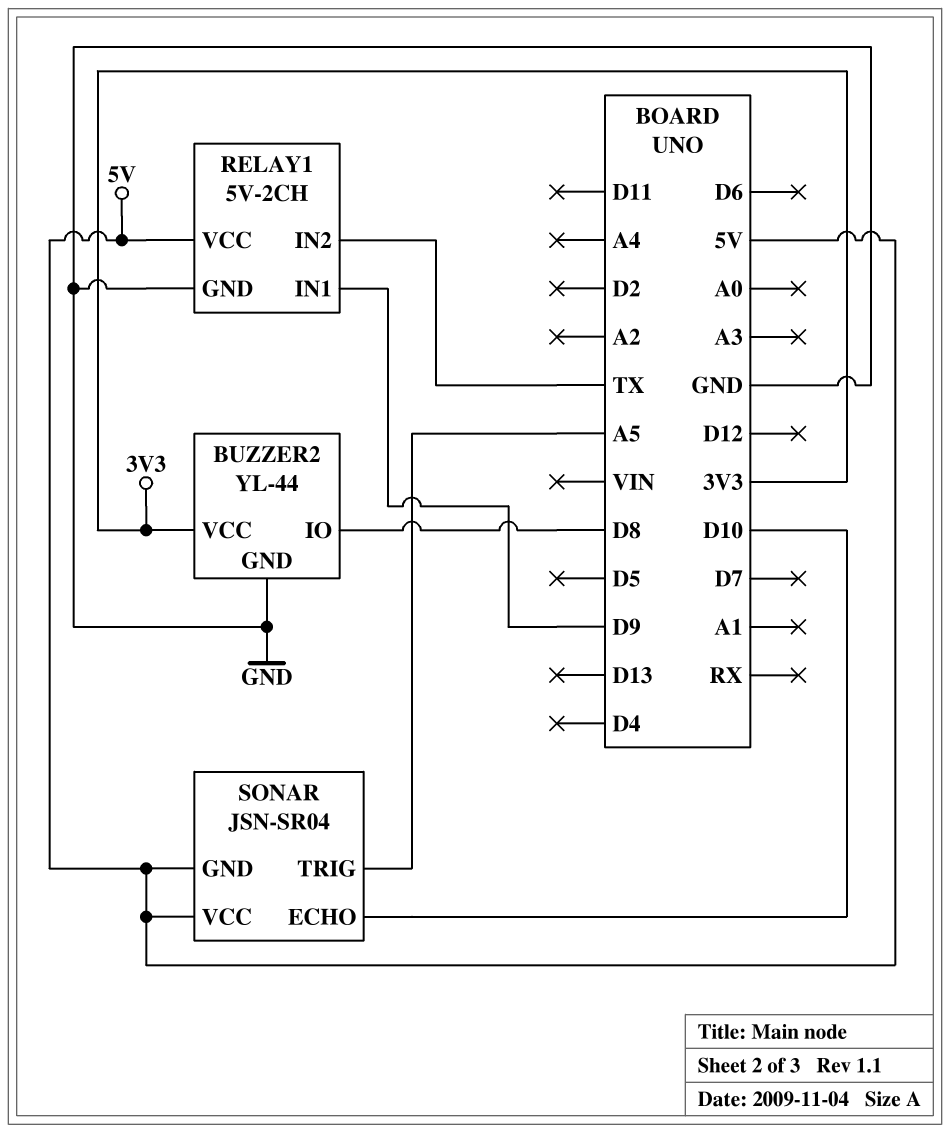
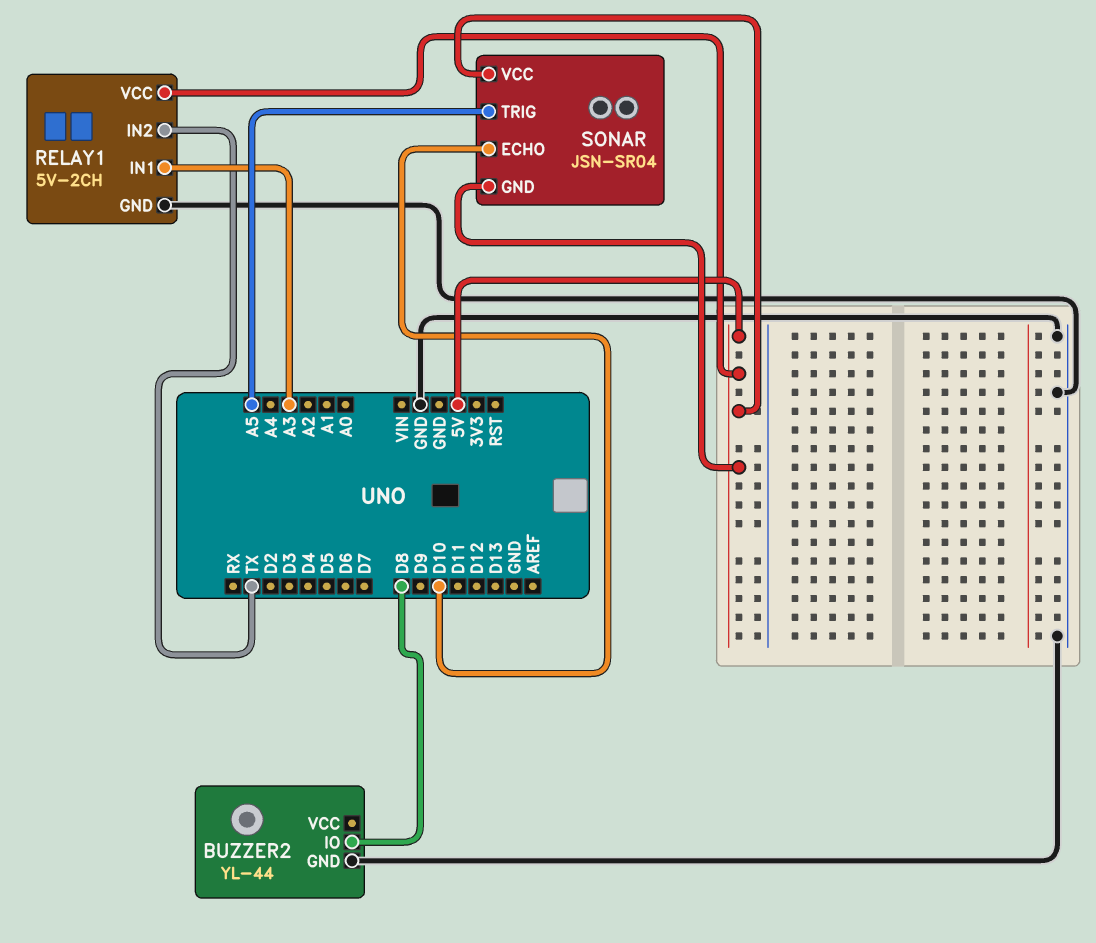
BUZZER2 pin VCC: 3V3 -> none
RELAY1 pin IN1: D9 -> A3

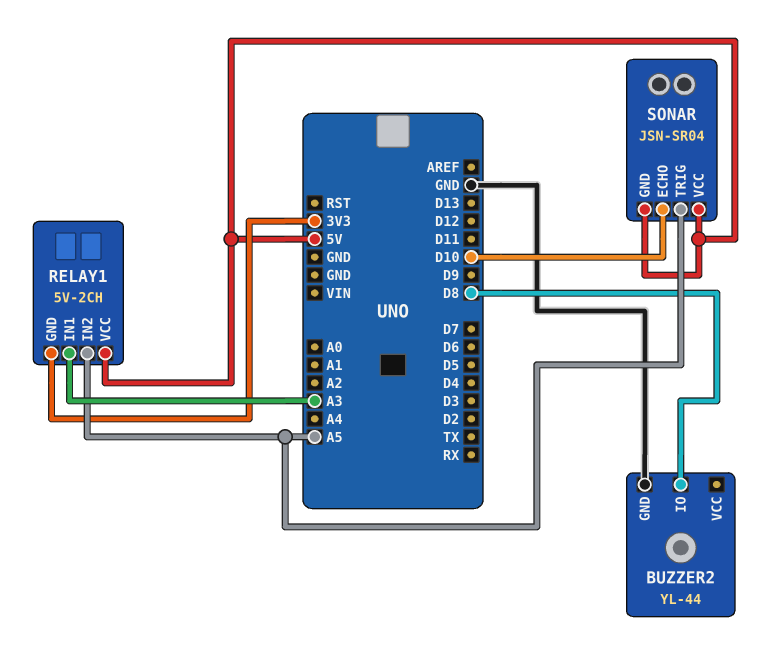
RELAY1 pin GND: GND -> 3V3
RELAY1 pin IN2: TX -> A5

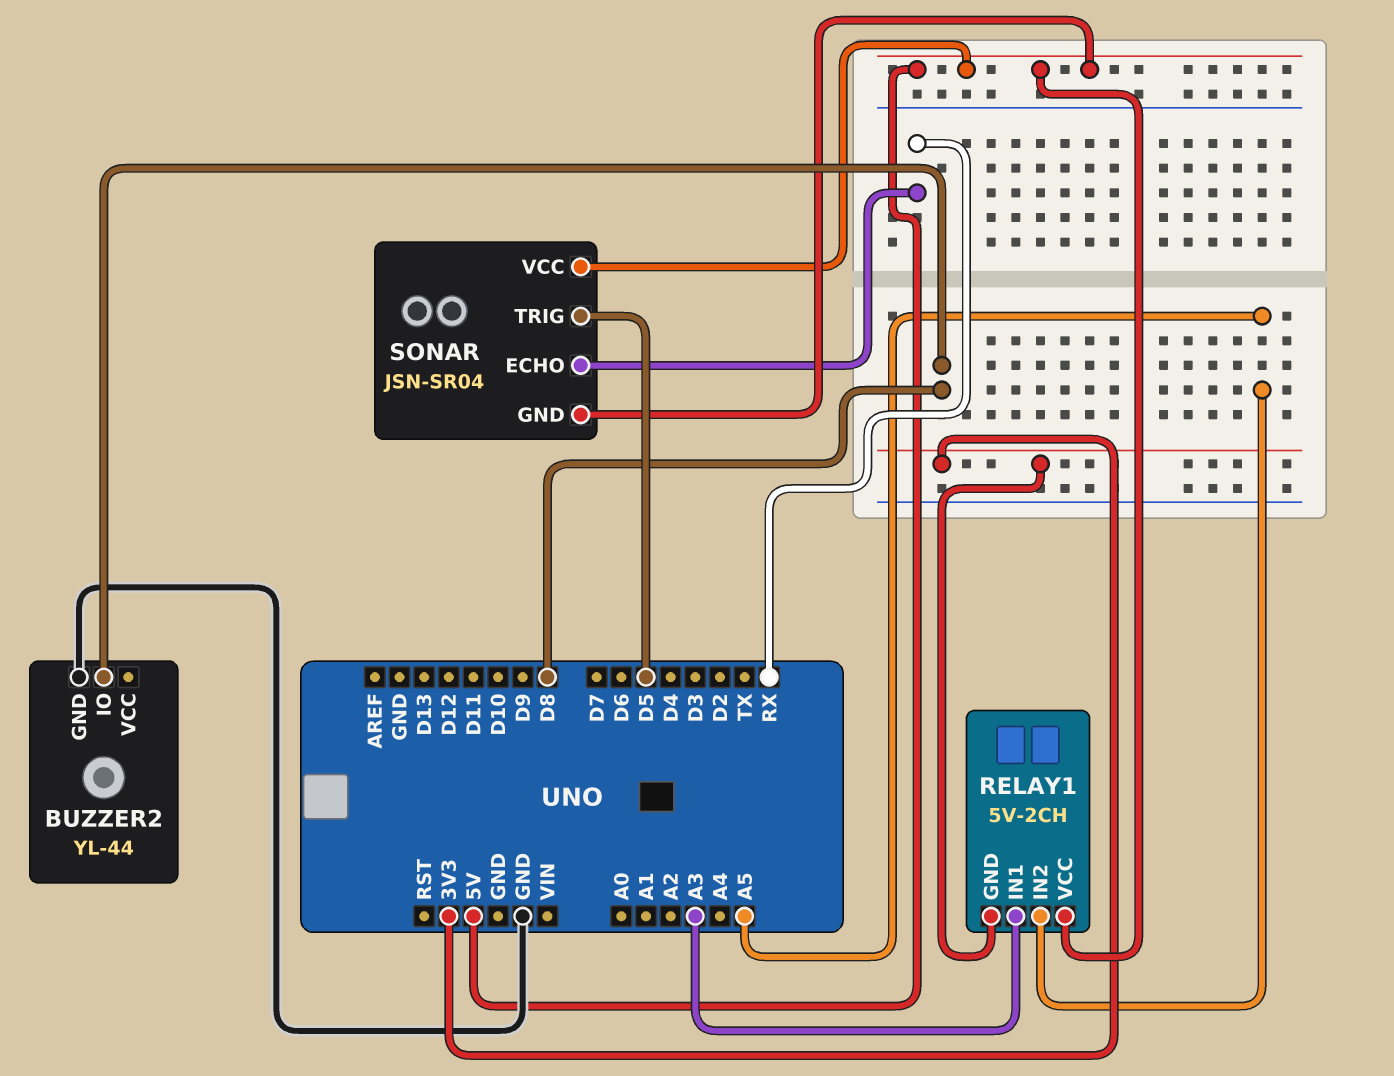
SONAR pin ECHO: D10 -> RX
SONAR pin TRIG: A5 -> D5

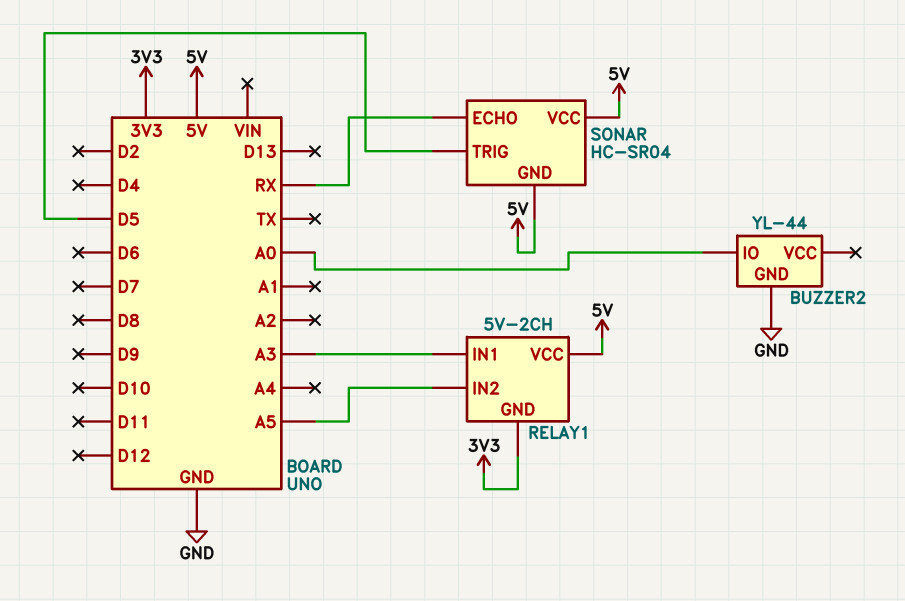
BUZZER2 pin IO: D8 -> A0
SONAR: JSN-SR04 -> HC-SR04

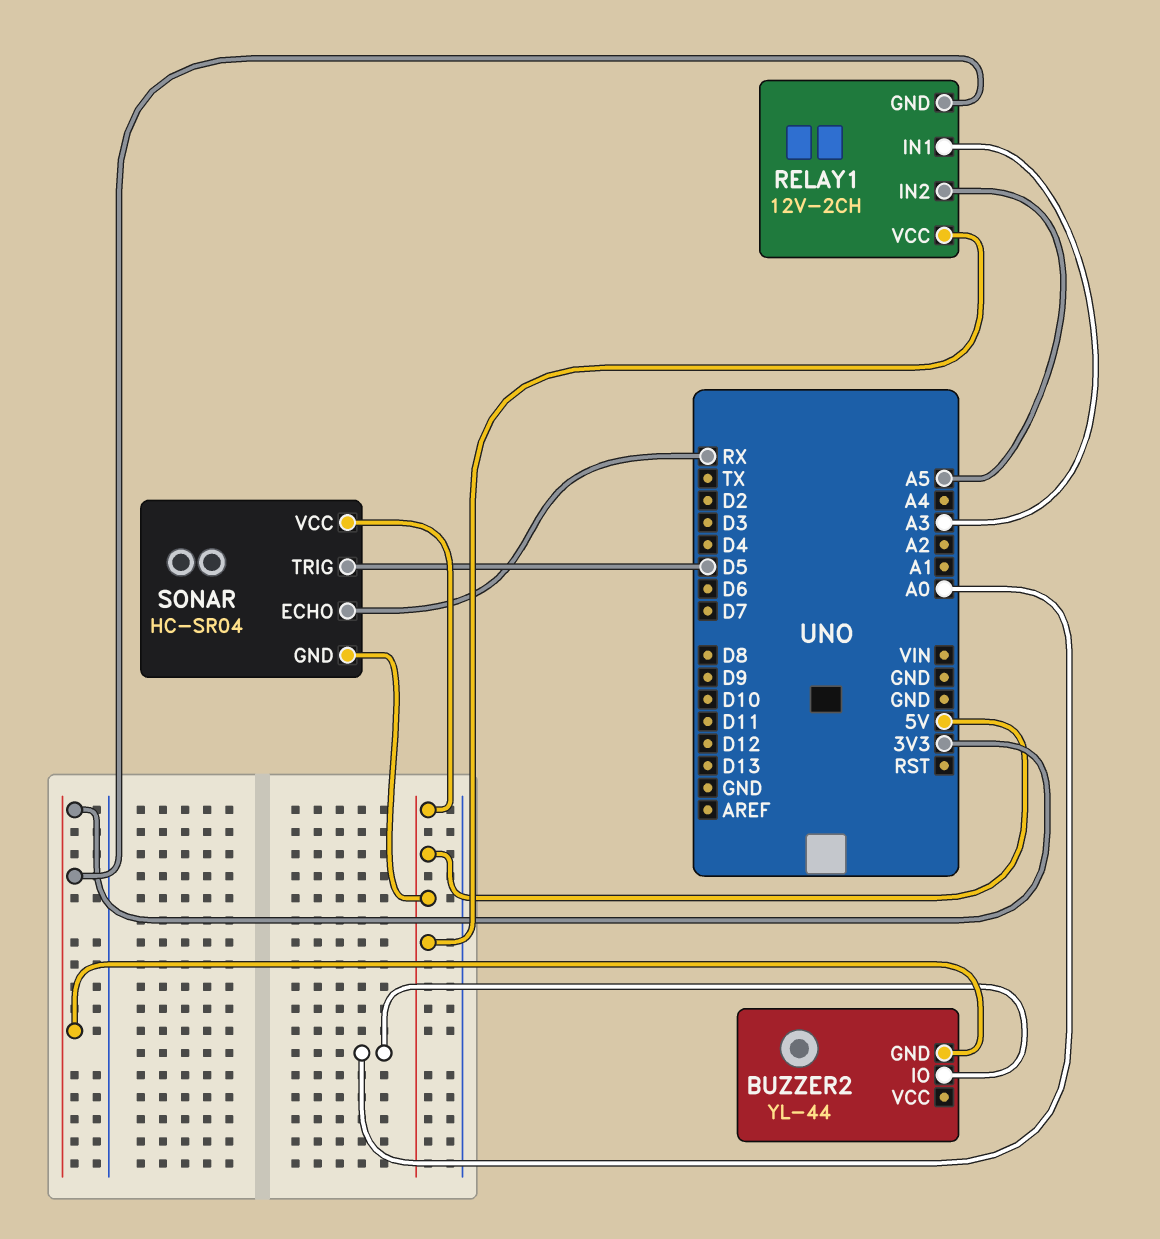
BUZZER2 pin GND: GND -> 3V3
RELAY1: 5V-2CH -> 12V-2CH

